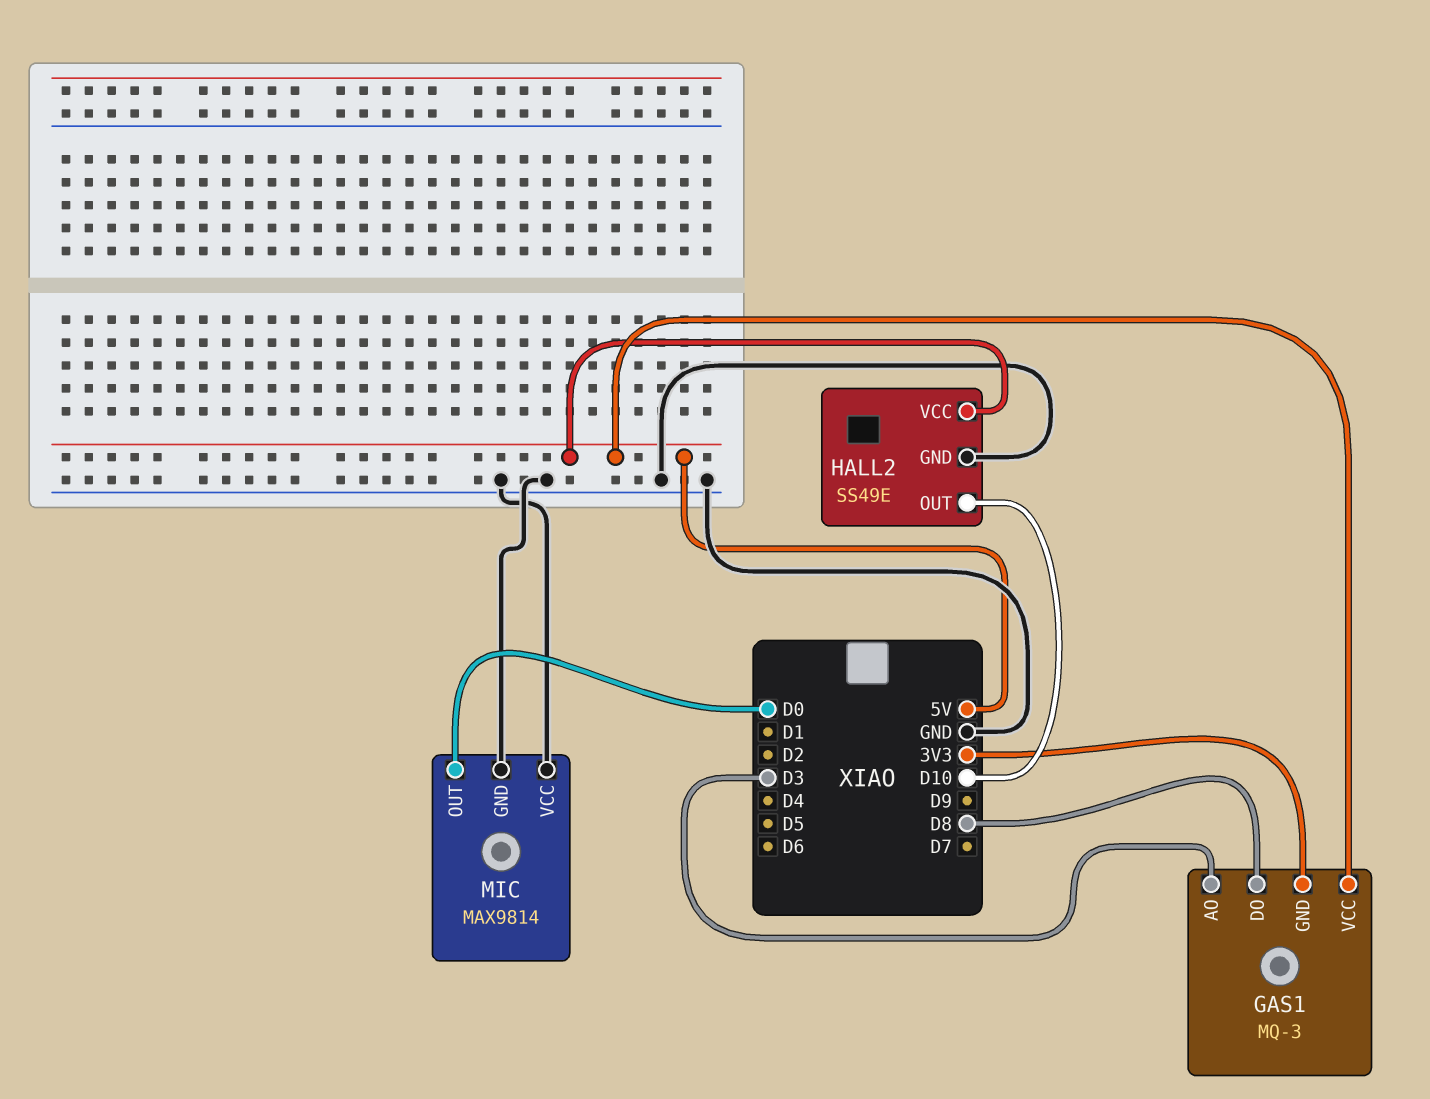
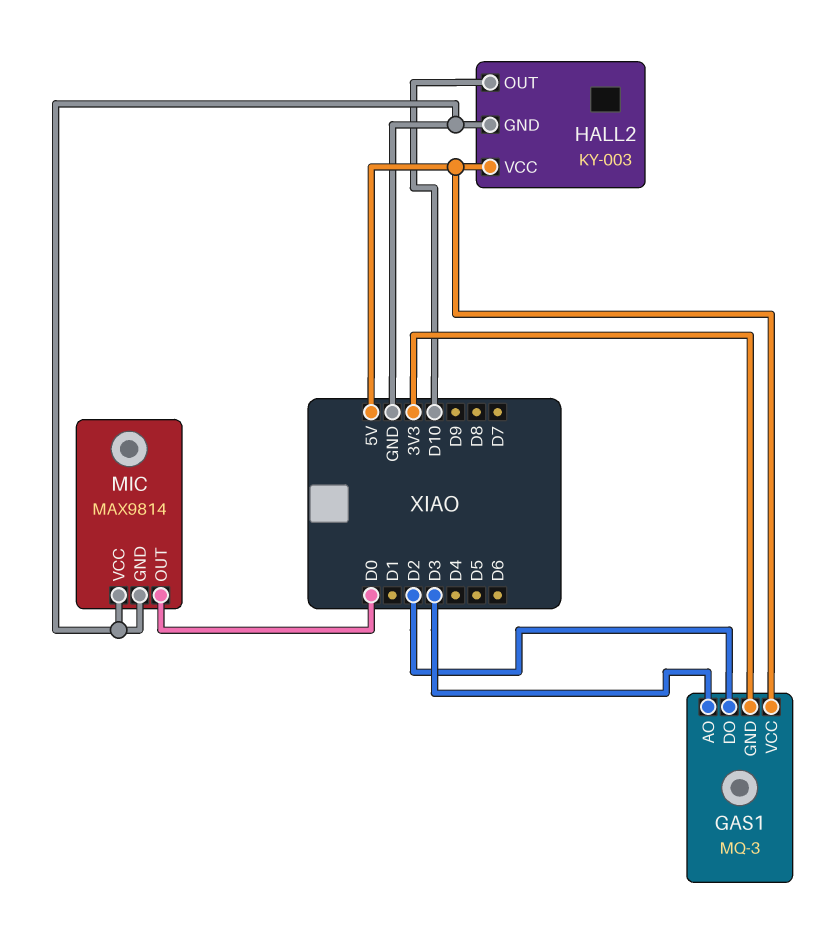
GAS1 pin DO: D8 -> D2
HALL2: SS49E -> KY-003

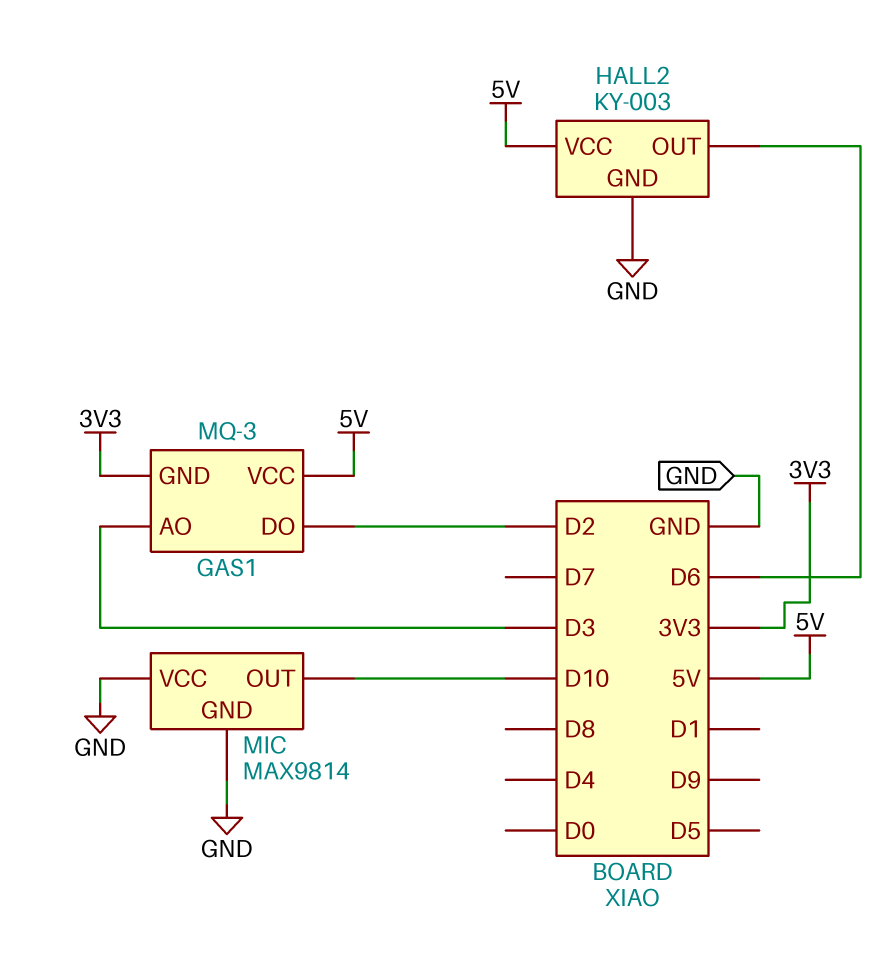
HALL2 pin OUT: D10 -> D6
MIC pin OUT: D0 -> D10

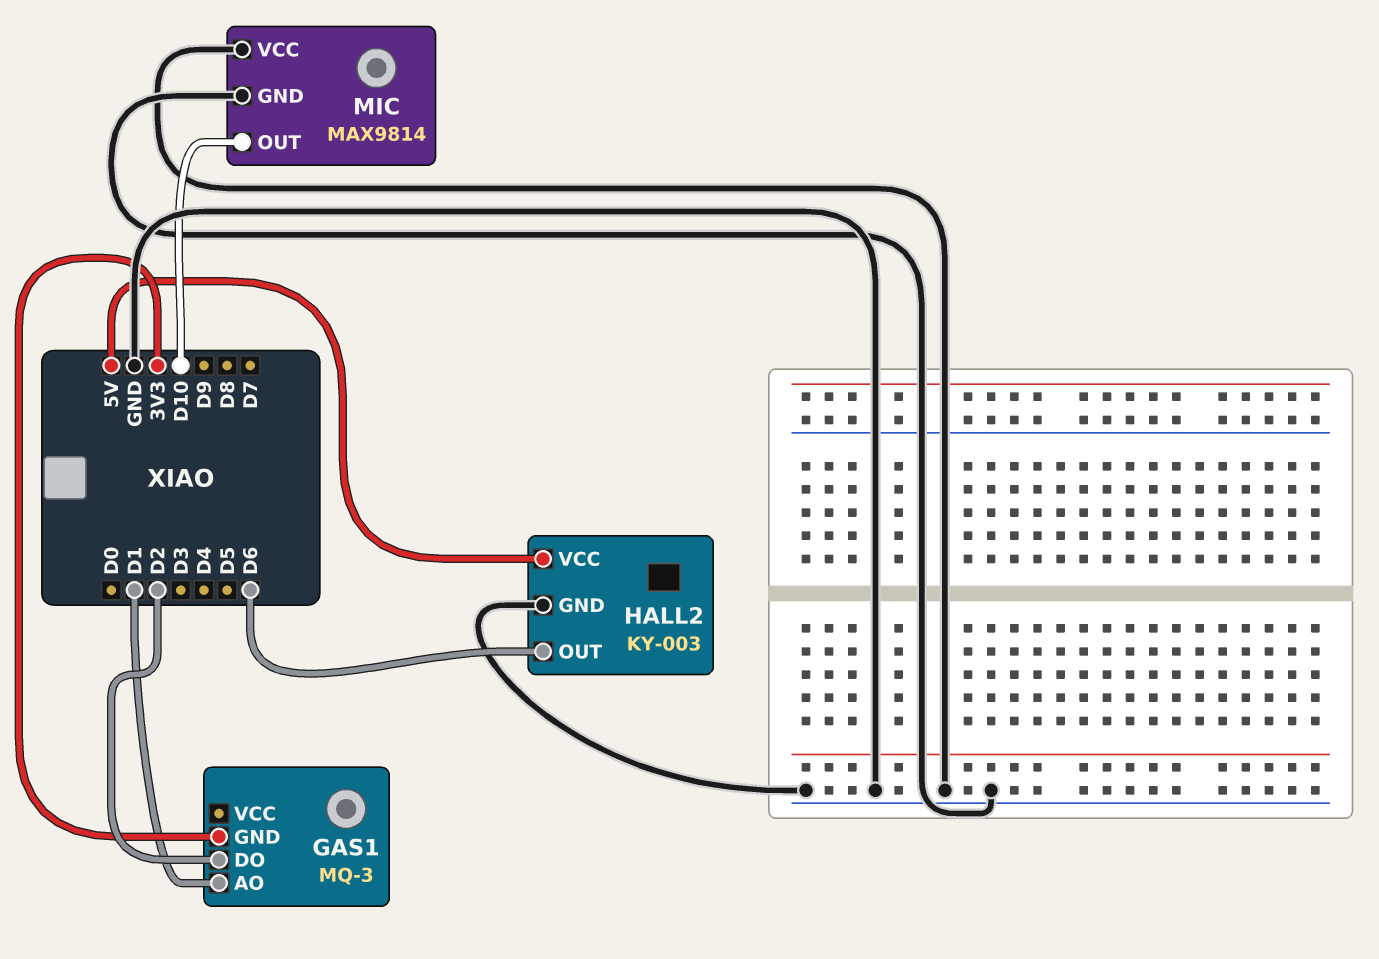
GAS1 pin AO: D3 -> D1
GAS1 pin VCC: 5V -> none

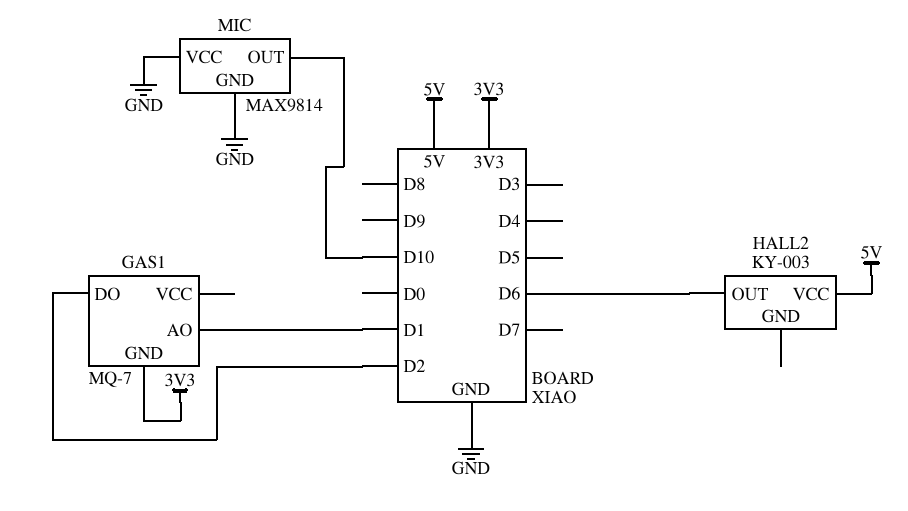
GAS1: MQ-3 -> MQ-7
HALL2 pin GND: GND -> none

